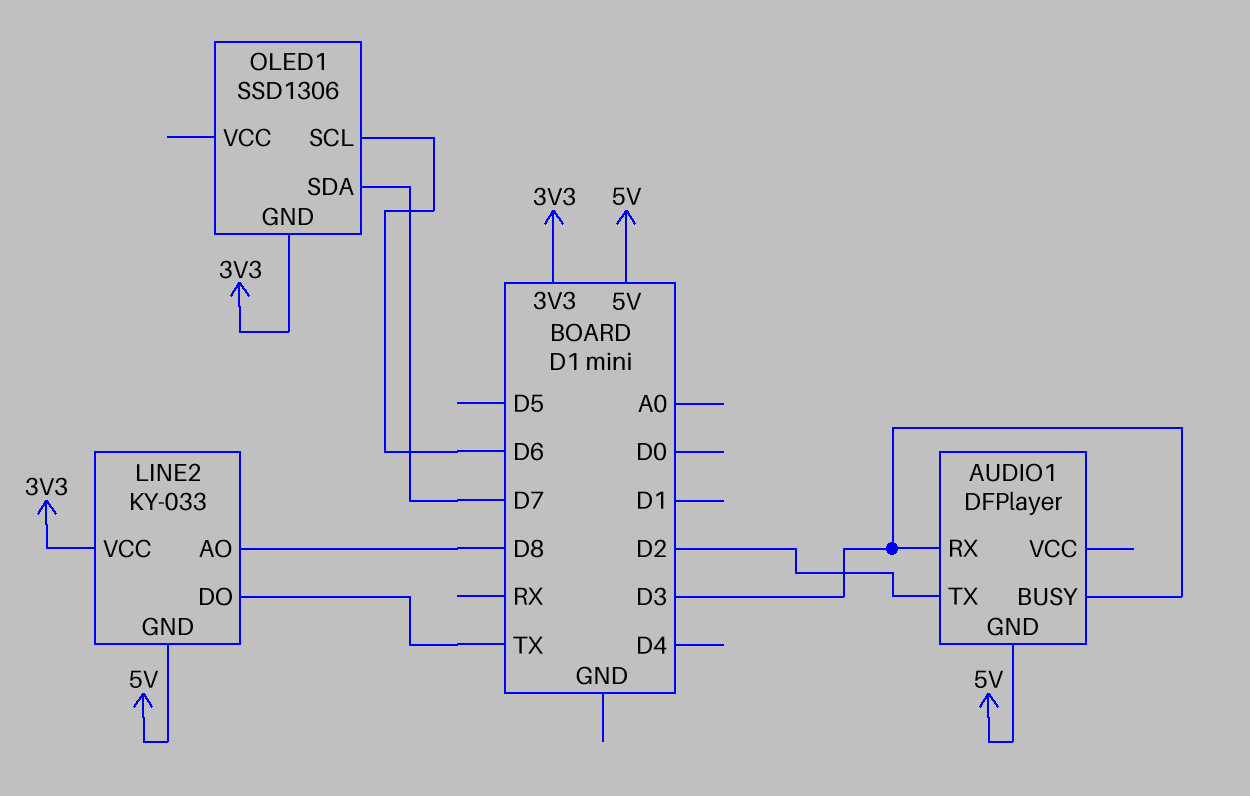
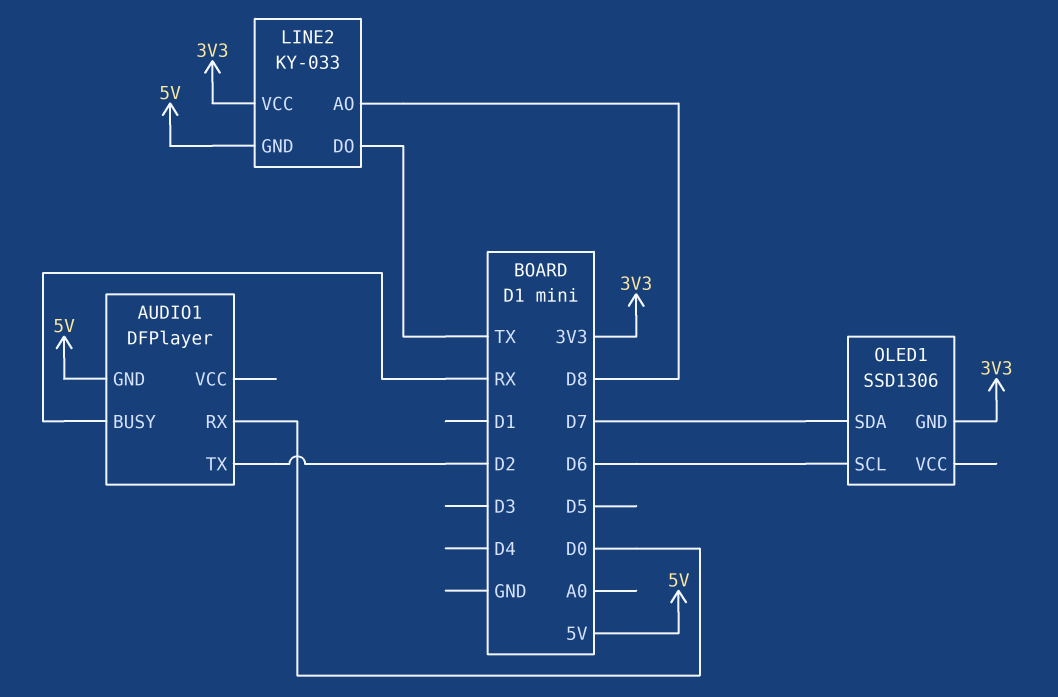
AUDIO1 pin BUSY: D3 -> RX
AUDIO1 pin RX: D3 -> D0

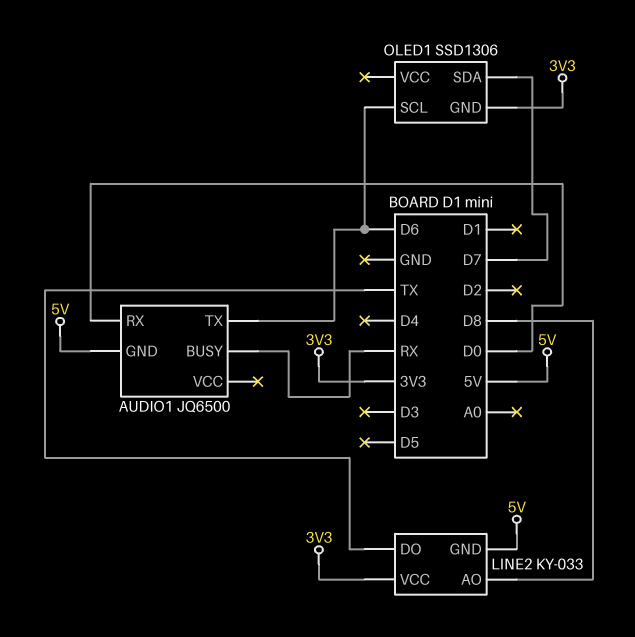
AUDIO1: DFPlayer -> JQ6500
AUDIO1 pin TX: D2 -> D6

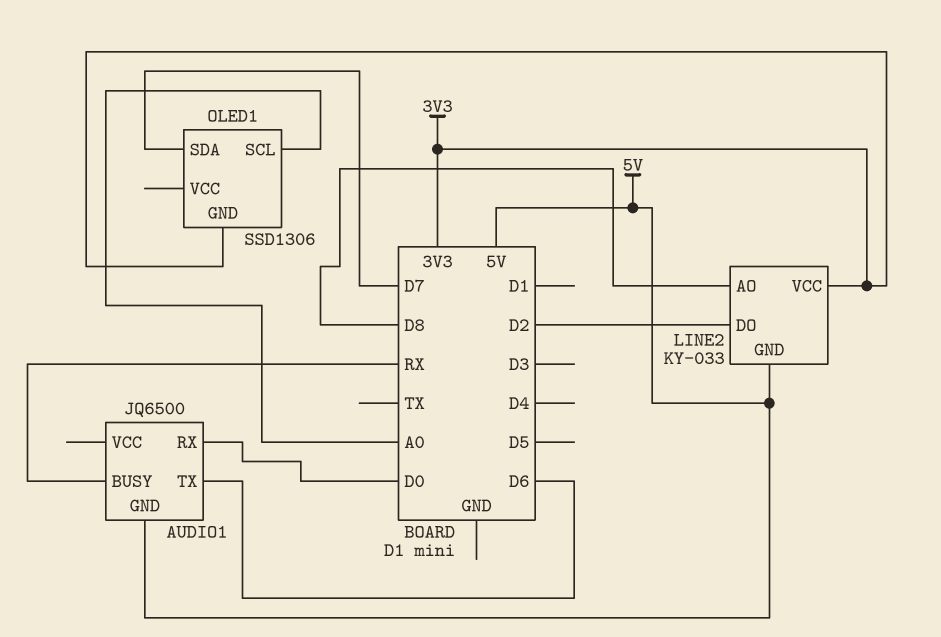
LINE2 pin DO: TX -> D2
OLED1 pin SCL: D6 -> A0

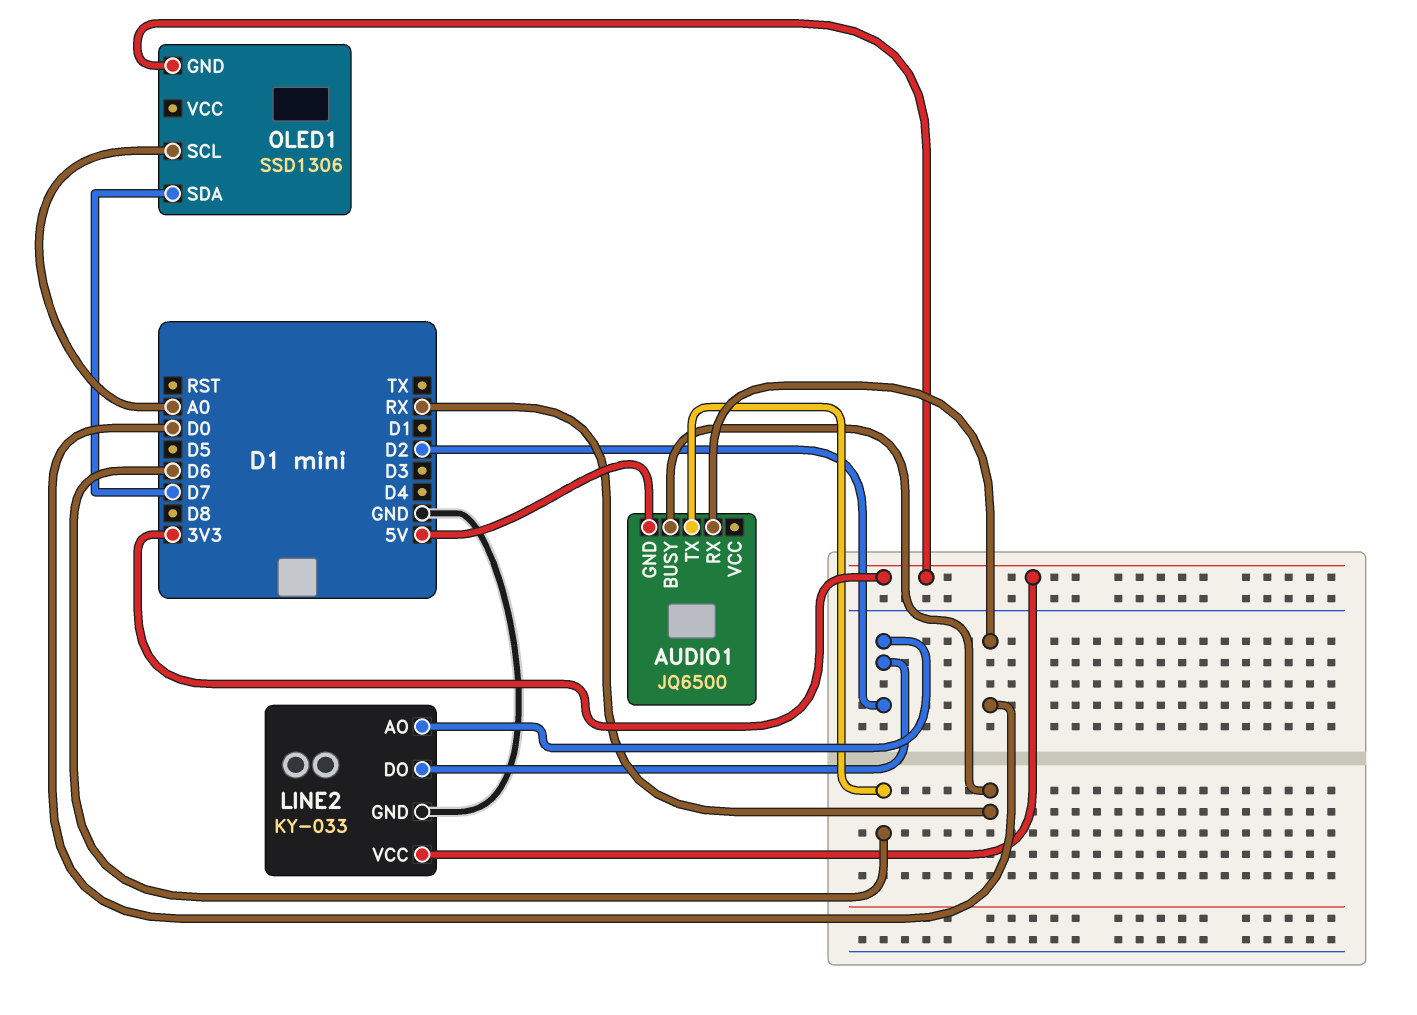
LINE2 pin AO: D8 -> D2
LINE2 pin GND: 5V -> GND

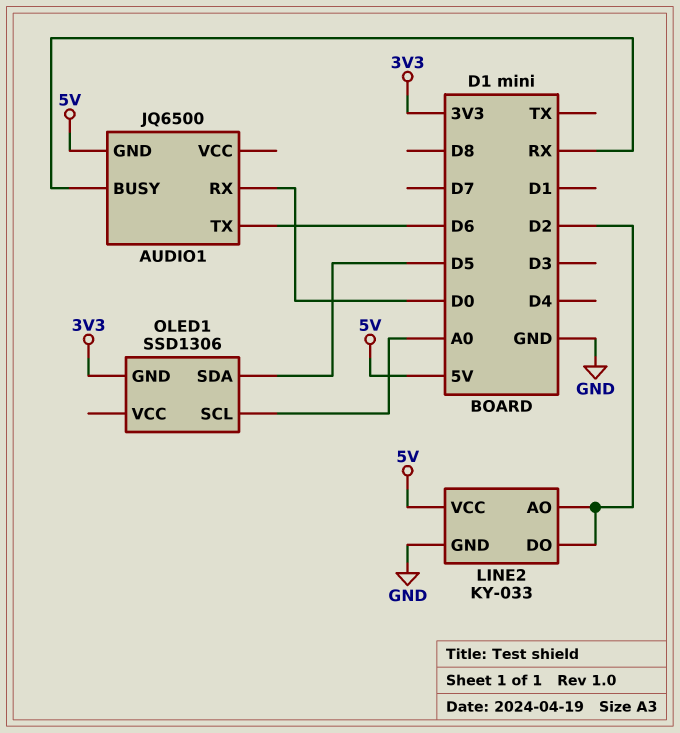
LINE2 pin VCC: 3V3 -> 5V
OLED1 pin SDA: D7 -> D5

